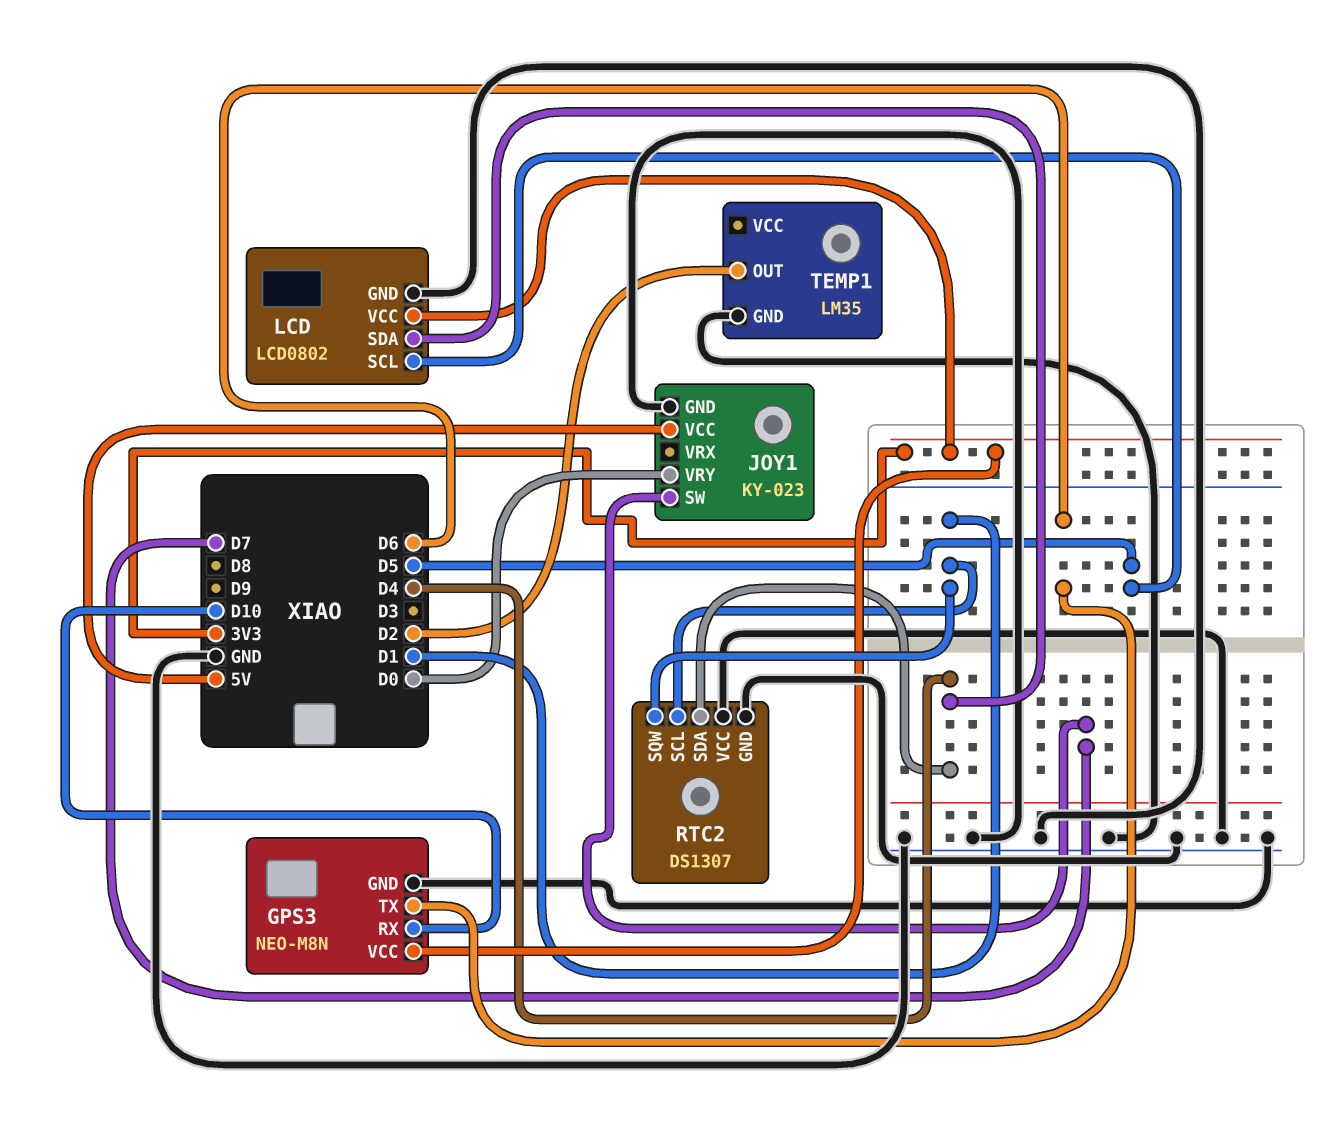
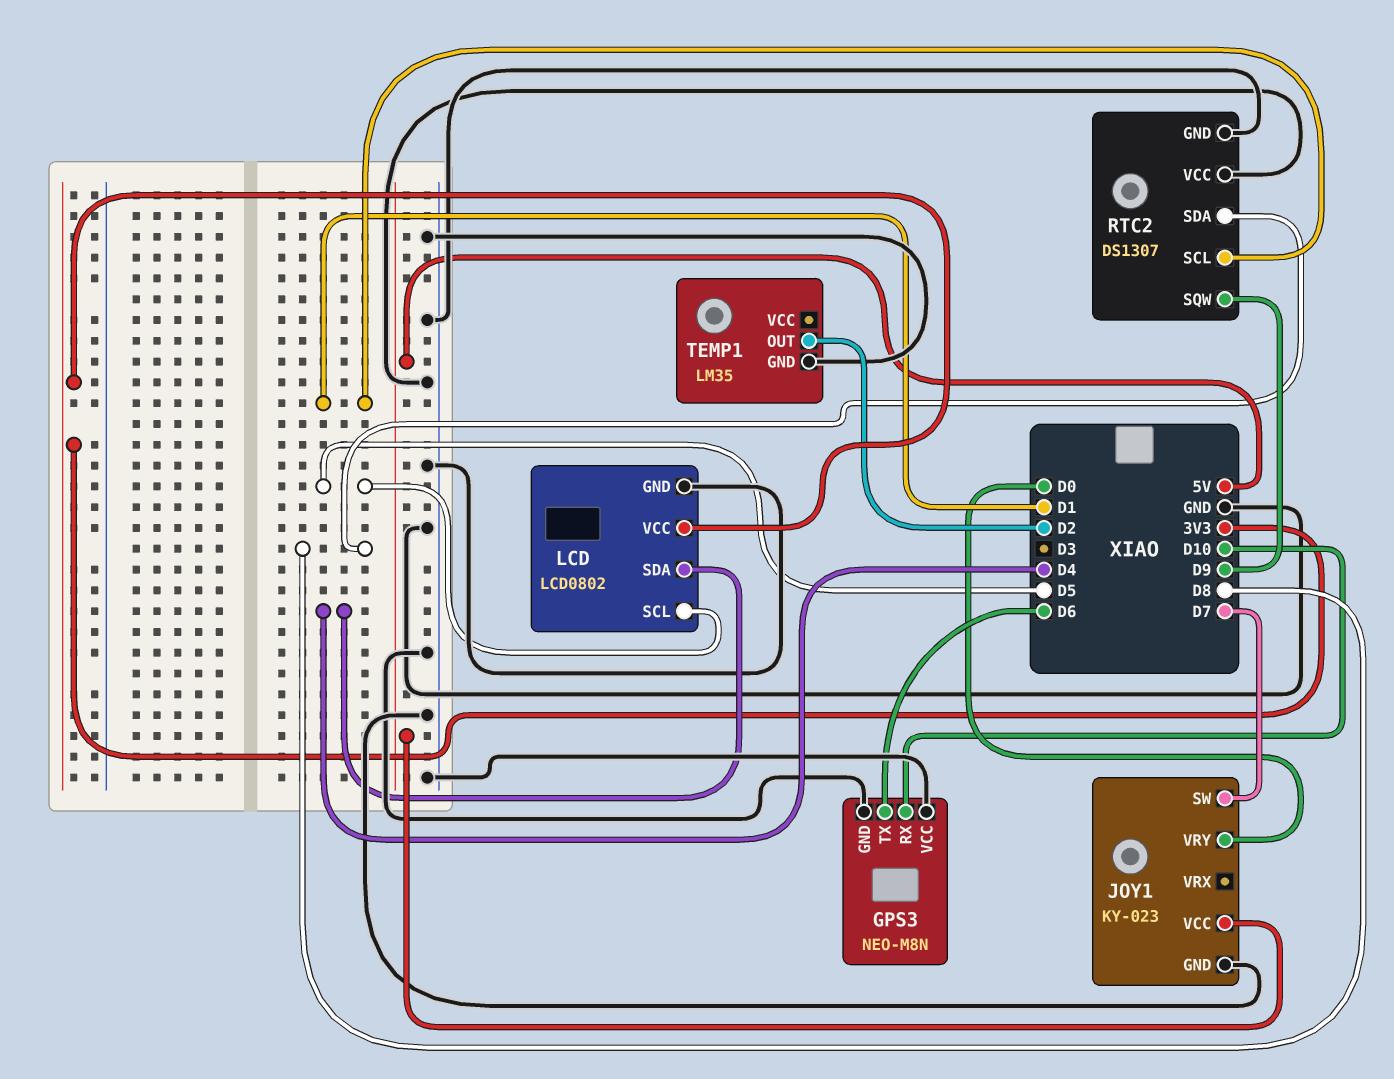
GPS3 pin VCC: 3V3 -> GND
RTC2 pin SDA: D4 -> D8
RTC2 pin SQW: D1 -> D9

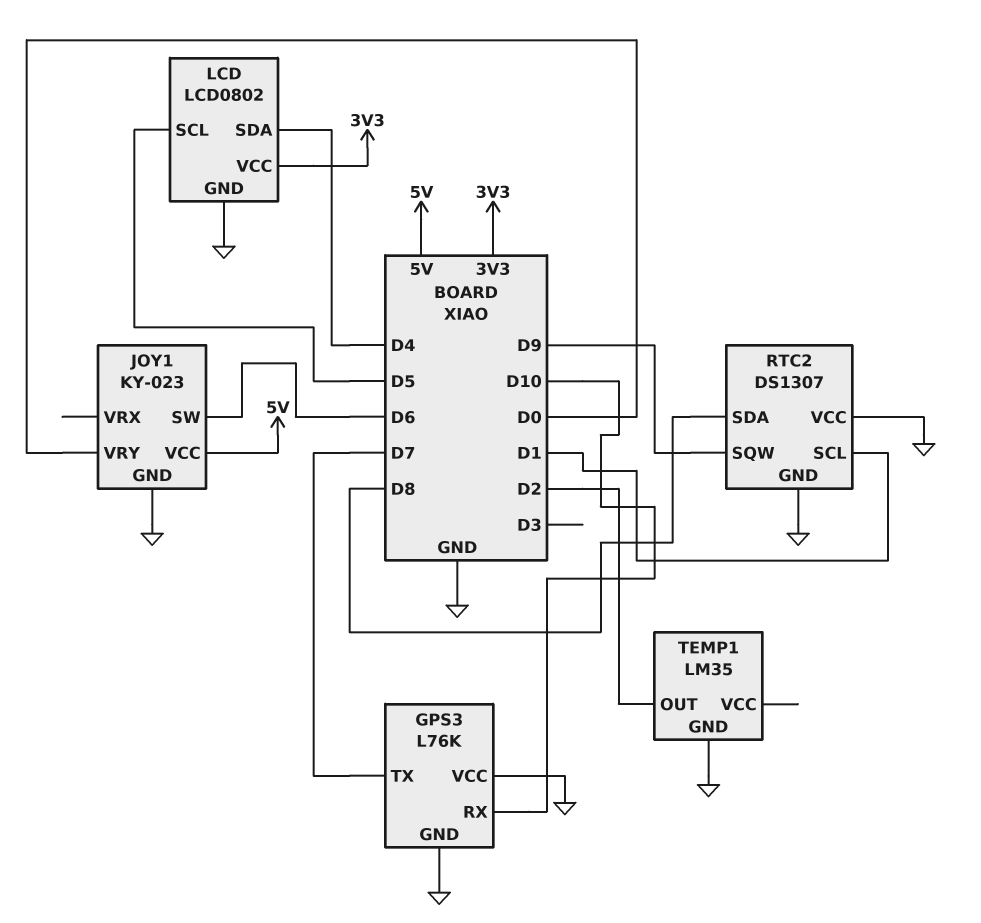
GPS3: NEO-M8N -> L76K
GPS3 pin TX: D6 -> D7
JOY1 pin SW: D7 -> D6

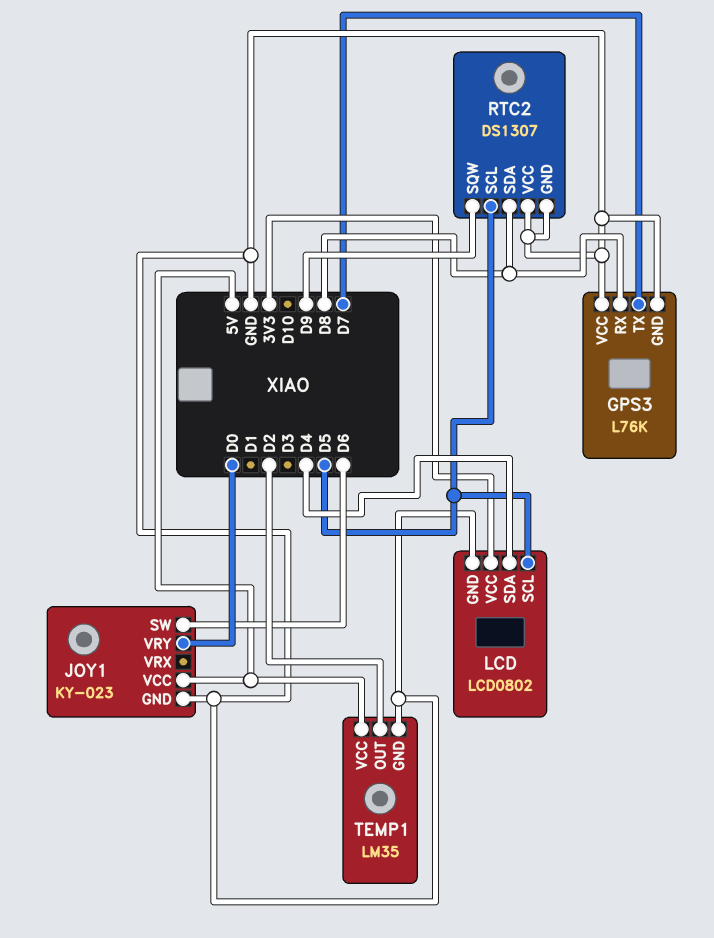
GPS3 pin RX: D10 -> D8
RTC2 pin SCL: D1 -> D5
TEMP1 pin VCC: none -> 5V

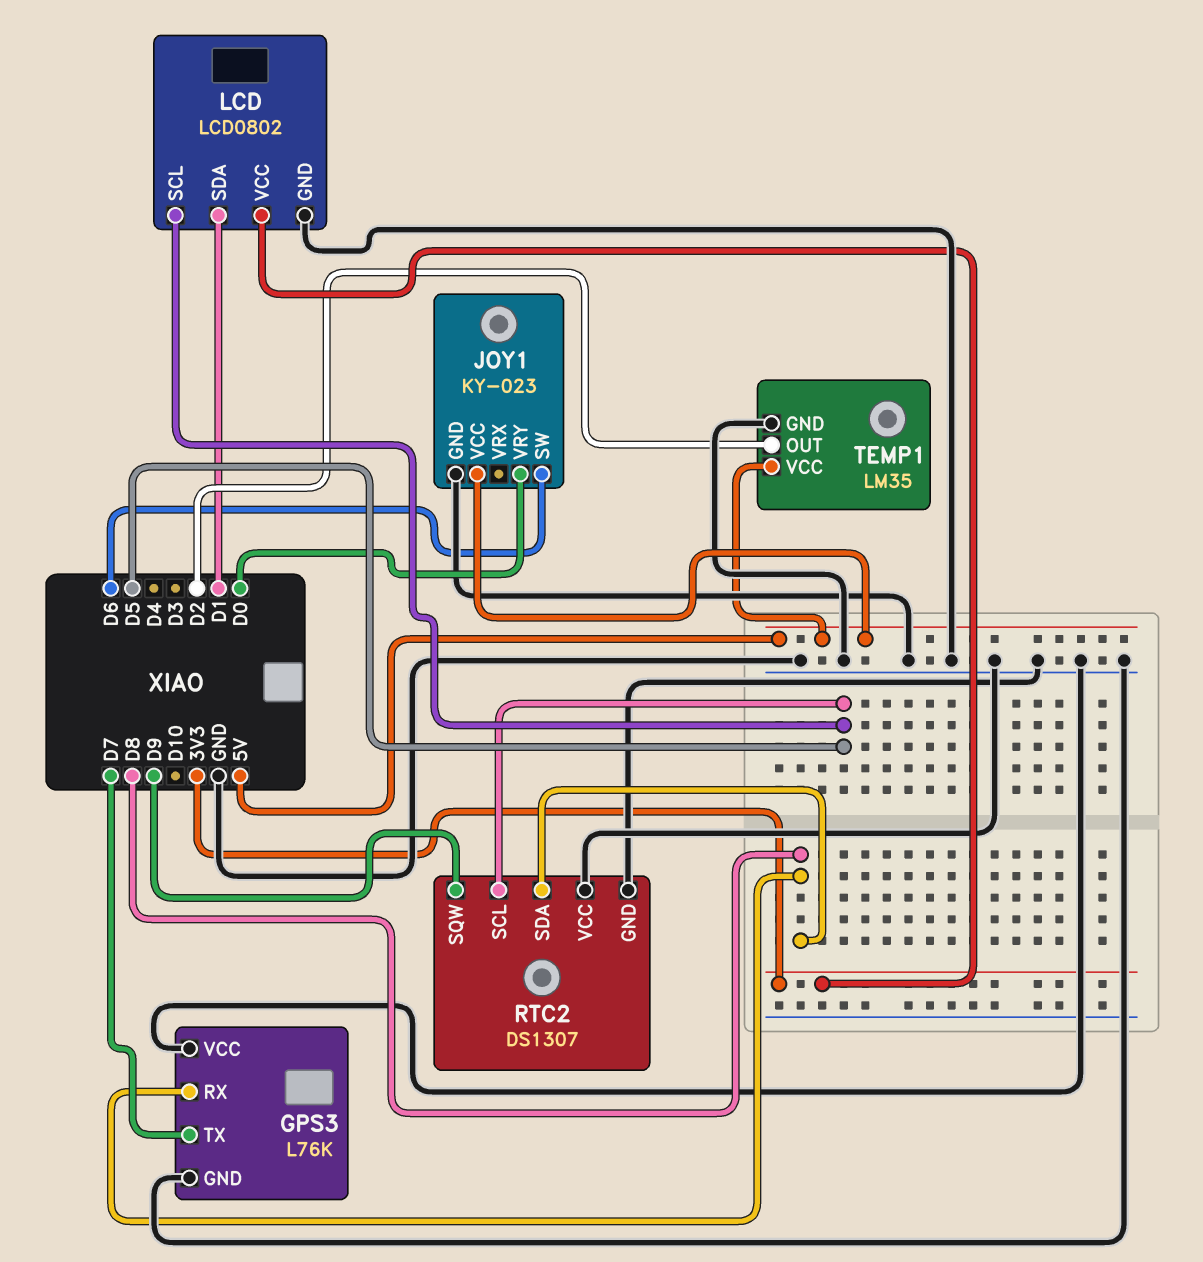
LCD pin SDA: D4 -> D1

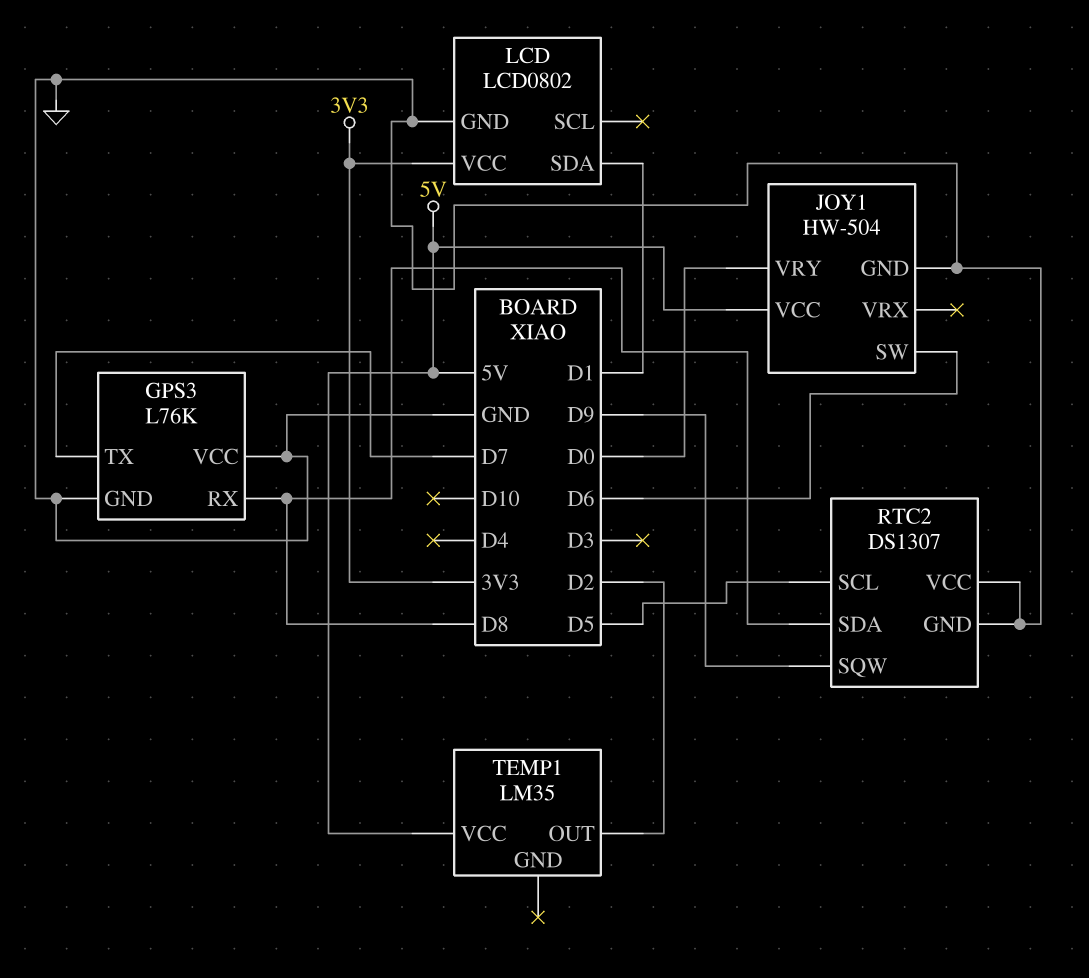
JOY1: KY-023 -> HW-504
LCD pin SCL: D5 -> none
TEMP1 pin GND: GND -> none

